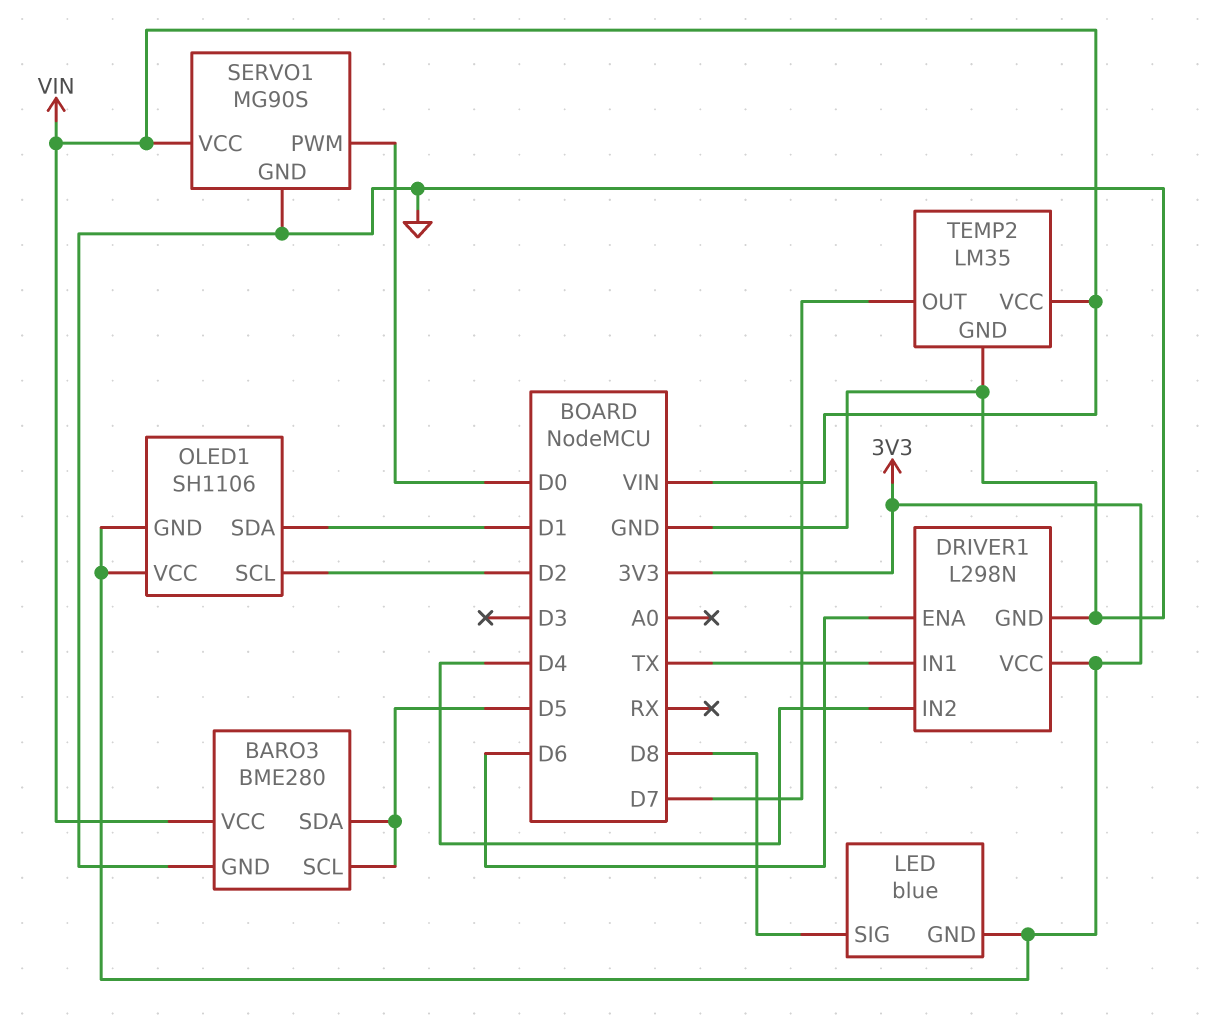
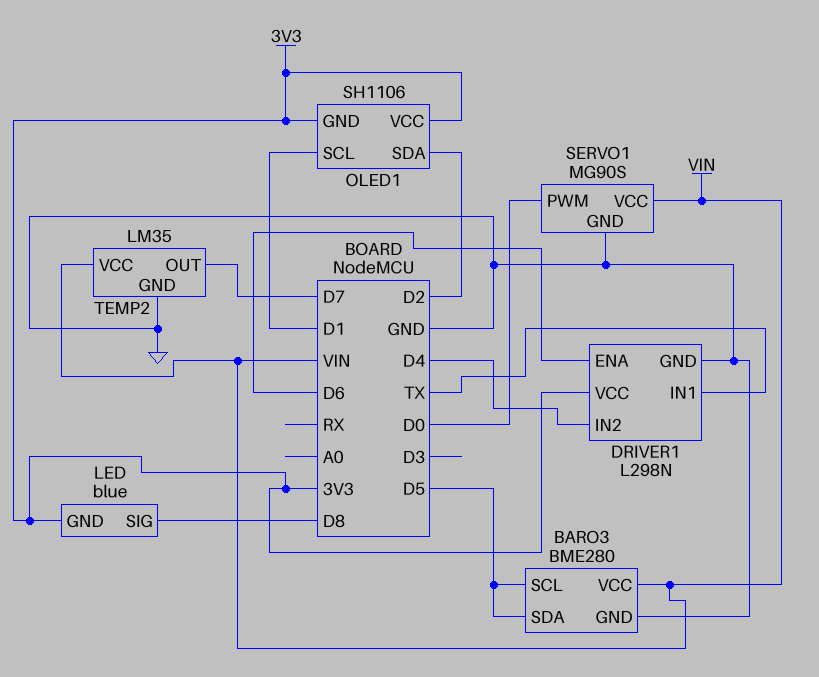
OLED1 pin SCL: D2 -> D1
OLED1 pin SDA: D1 -> D2

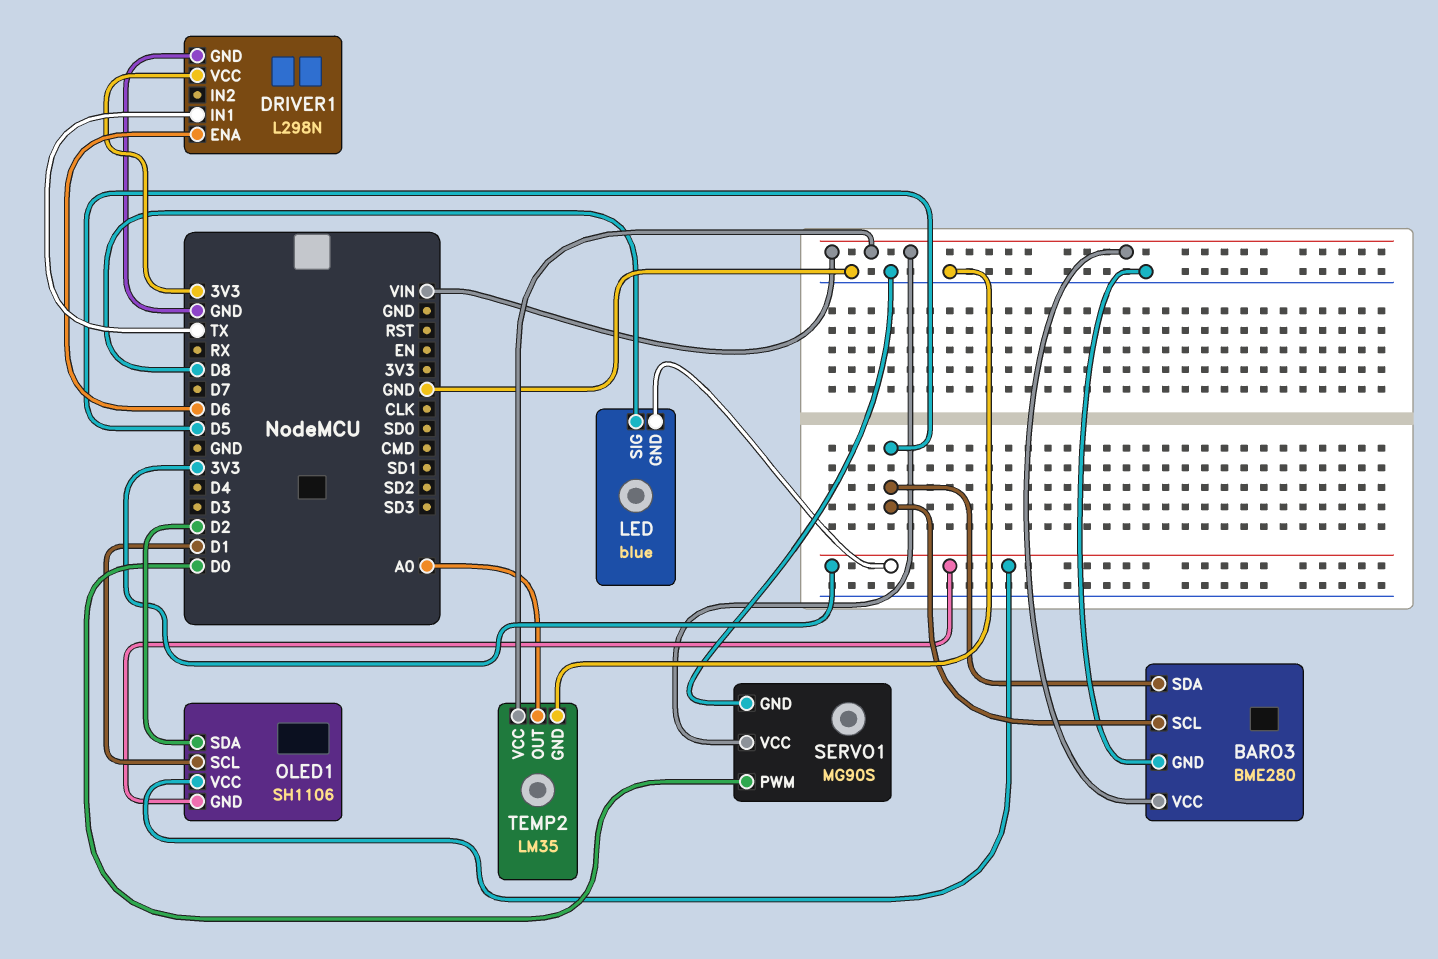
DRIVER1 pin IN2: D4 -> none
TEMP2 pin OUT: D7 -> A0

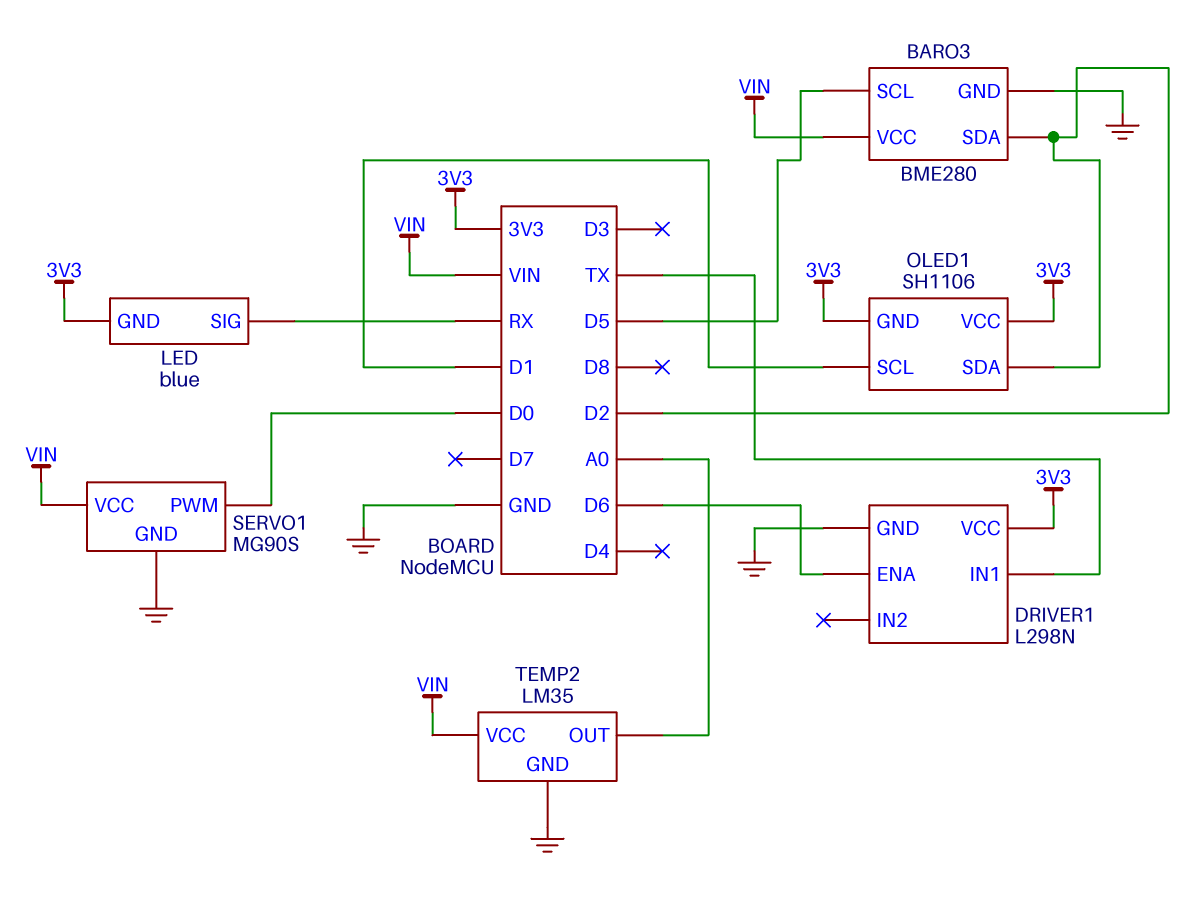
BARO3 pin SDA: D5 -> D2
LED pin SIG: D8 -> RX

